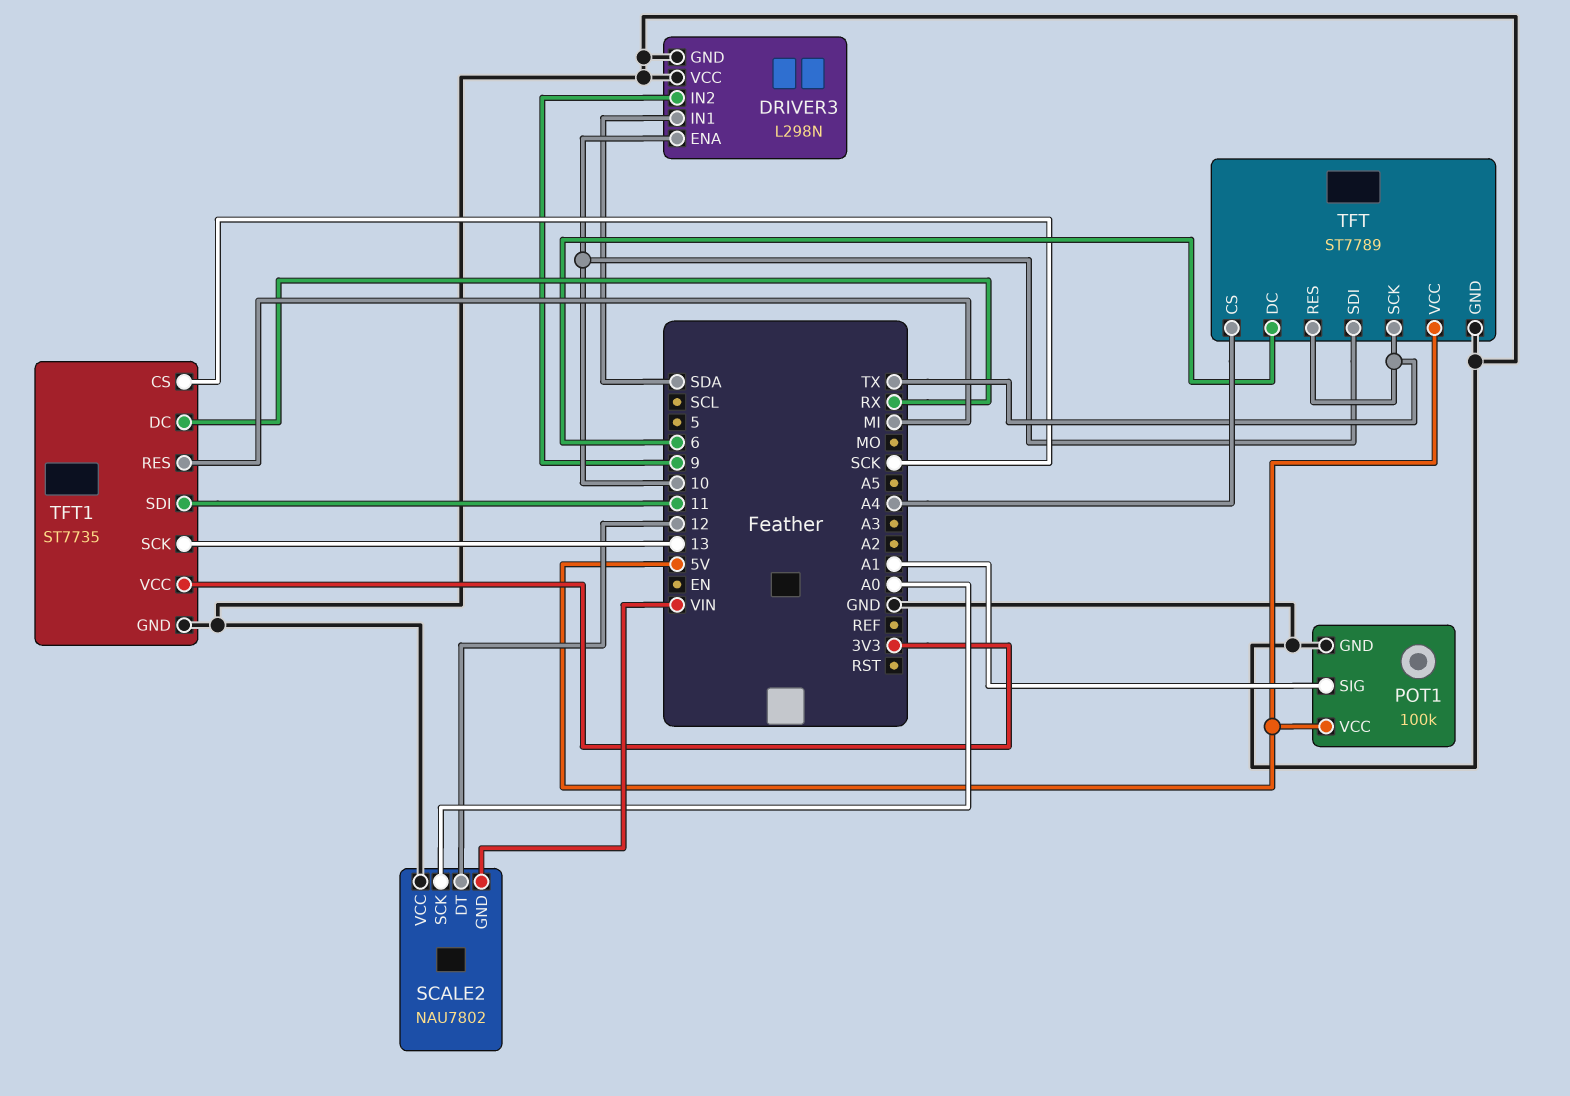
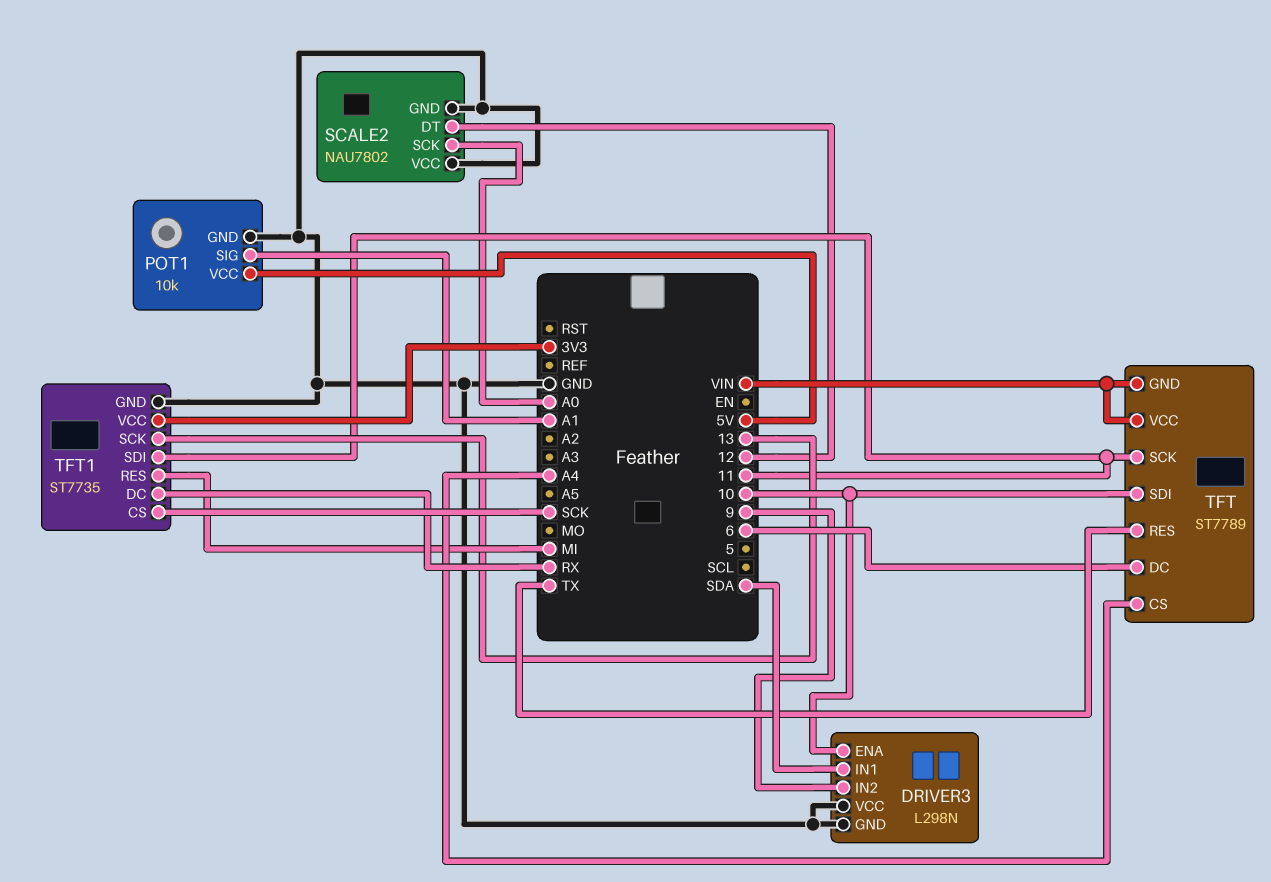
POT1: 100k -> 10k
SCALE2 pin GND: VIN -> GND
TFT pin GND: GND -> VIN
TFT pin SCK: TX -> 11
TFT pin VCC: 5V -> VIN

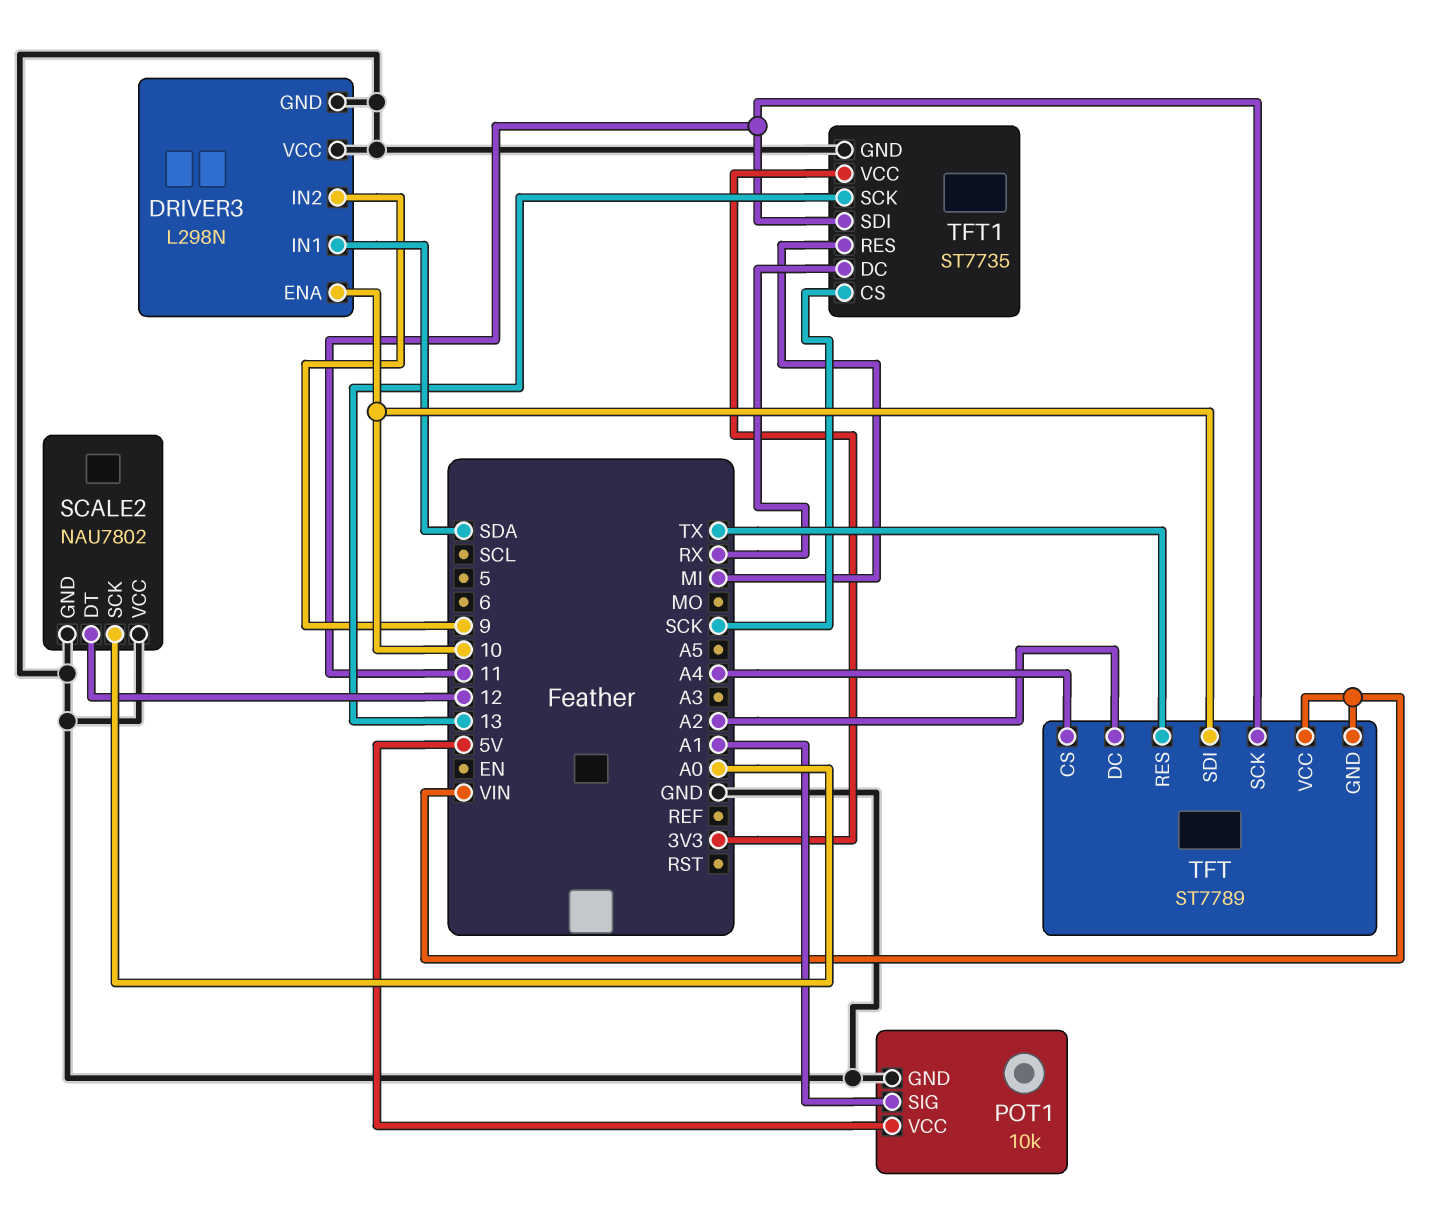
TFT pin DC: 6 -> A2

